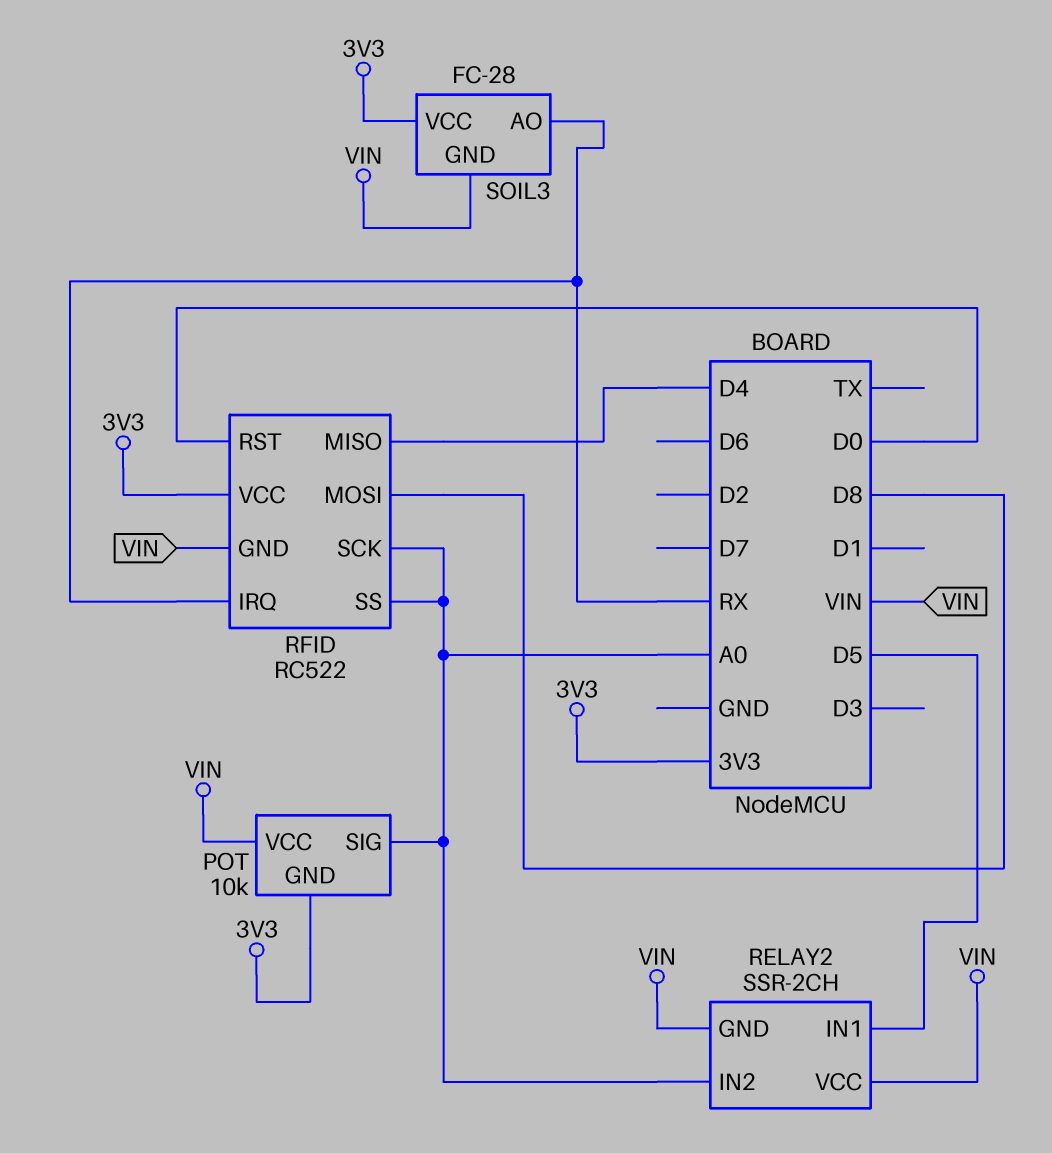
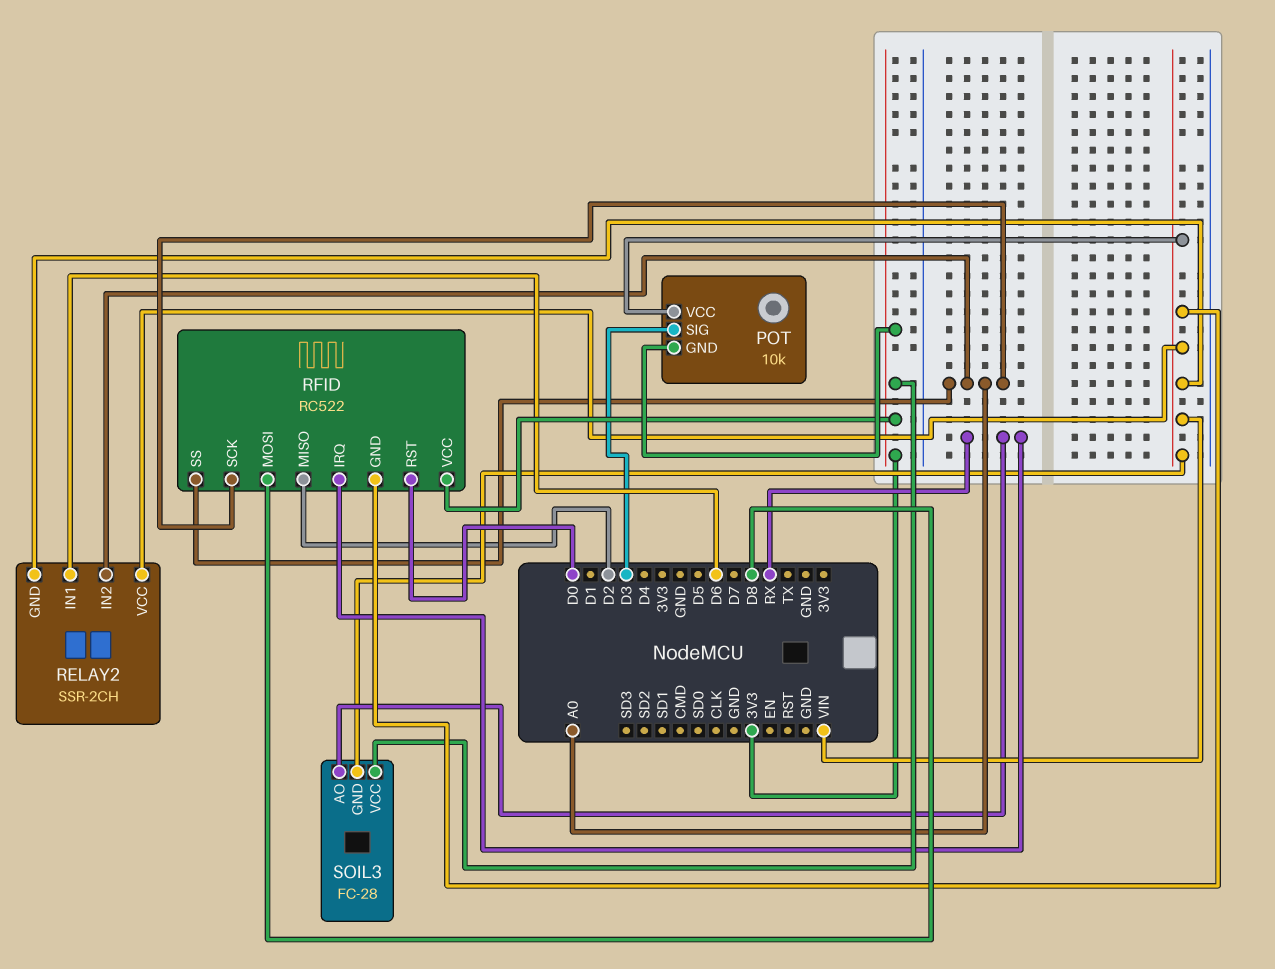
POT pin SIG: A0 -> D3
RELAY2 pin IN1: D5 -> D6
RFID pin MISO: D4 -> D2

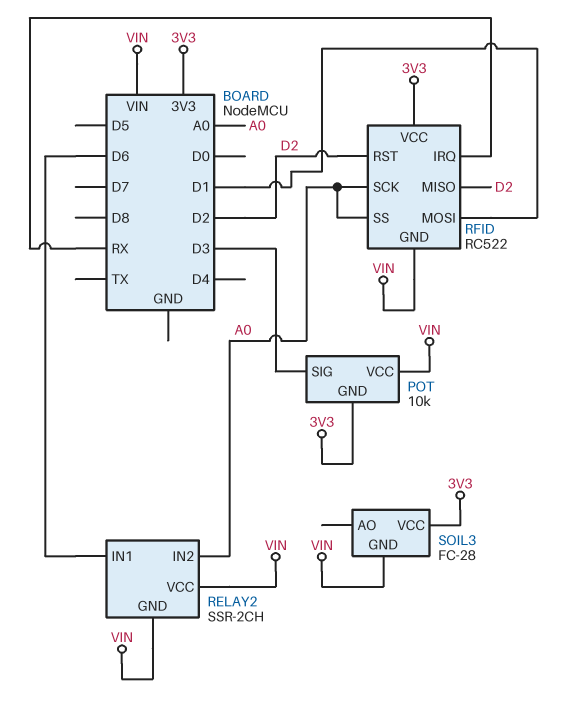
RFID pin MOSI: D8 -> D1
RFID pin RST: D0 -> D2
SOIL3 pin AO: RX -> none

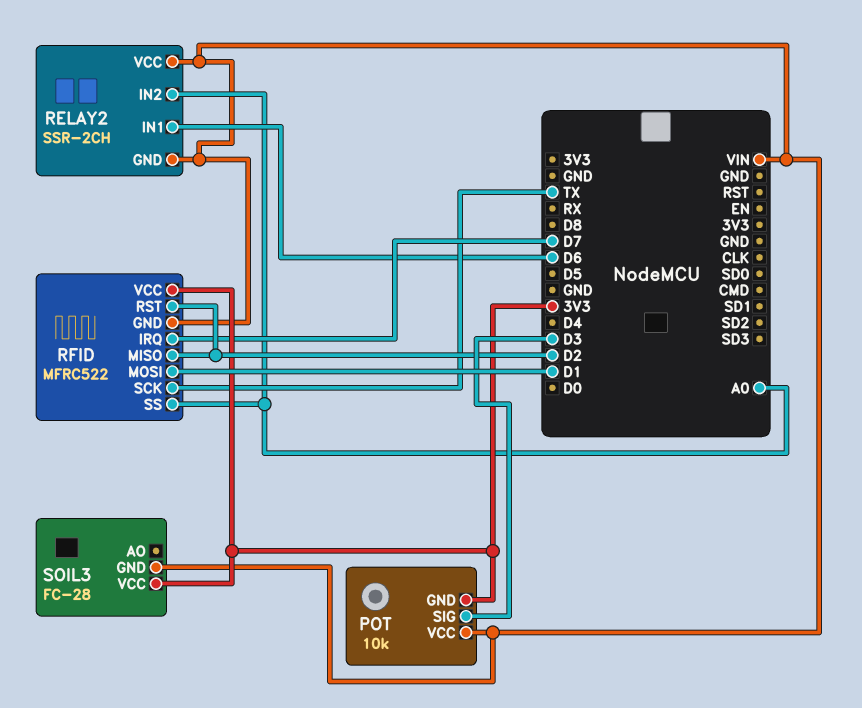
RFID: RC522 -> MFRC522
RFID pin IRQ: RX -> D7
RFID pin SCK: A0 -> TX

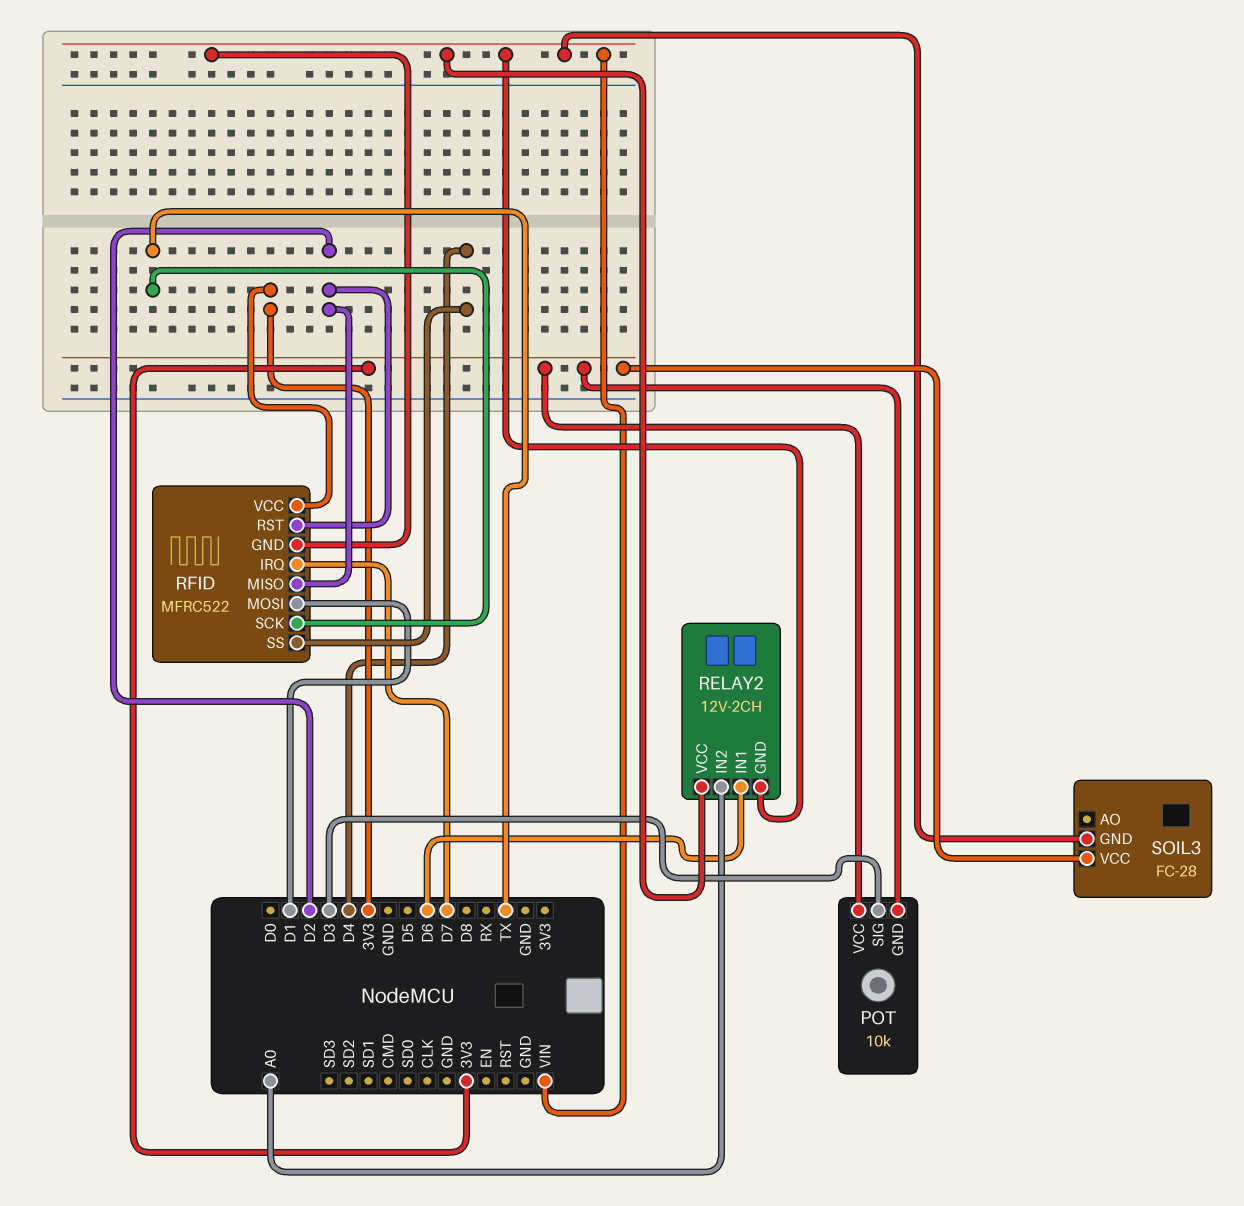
POT pin VCC: VIN -> 3V3
RELAY2: SSR-2CH -> 12V-2CH
RFID pin SS: A0 -> D4

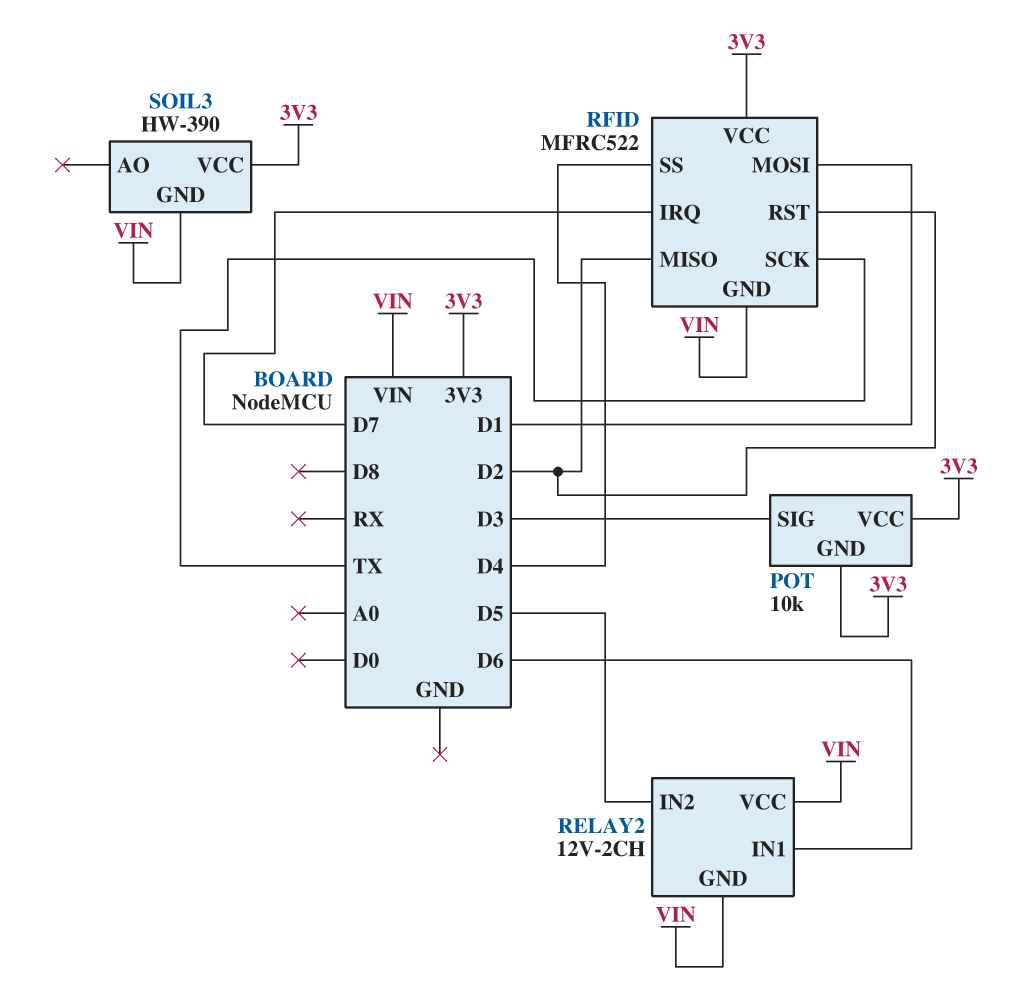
RELAY2 pin IN2: A0 -> D5
SOIL3: FC-28 -> HW-390

